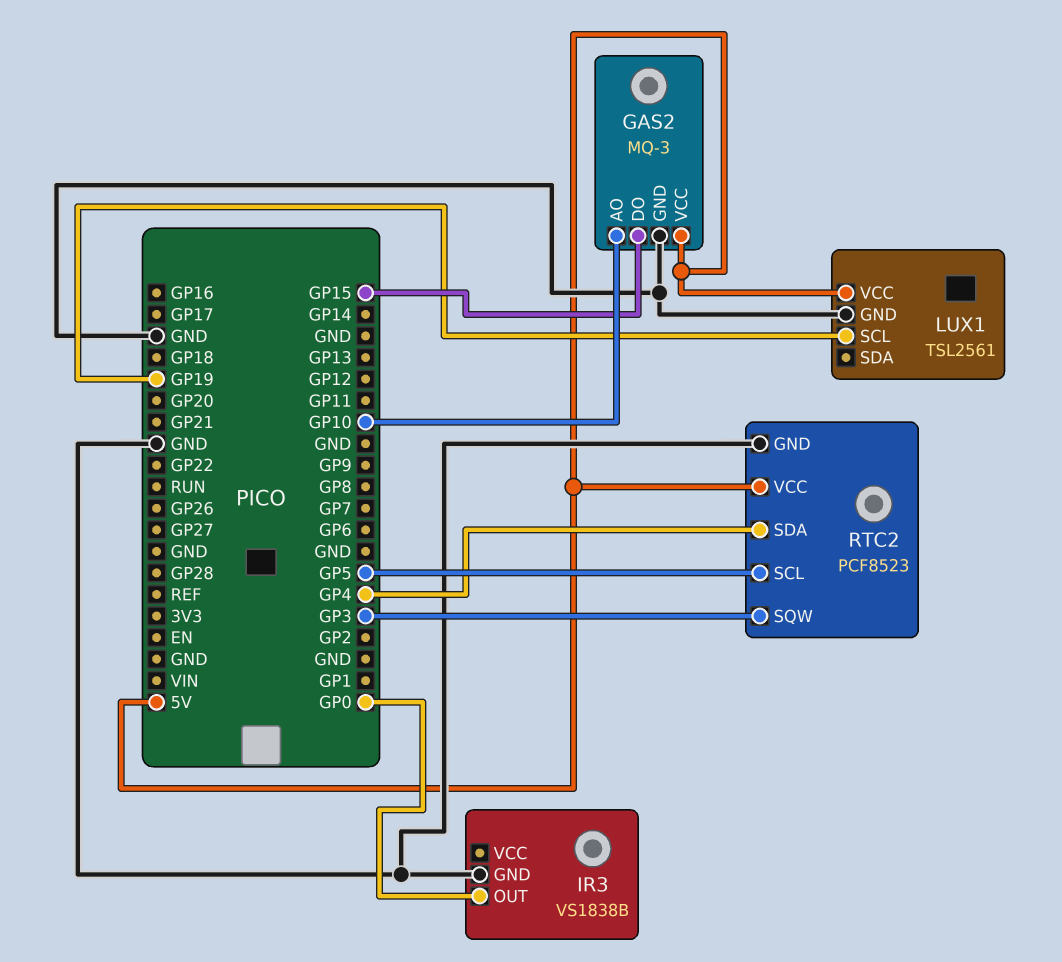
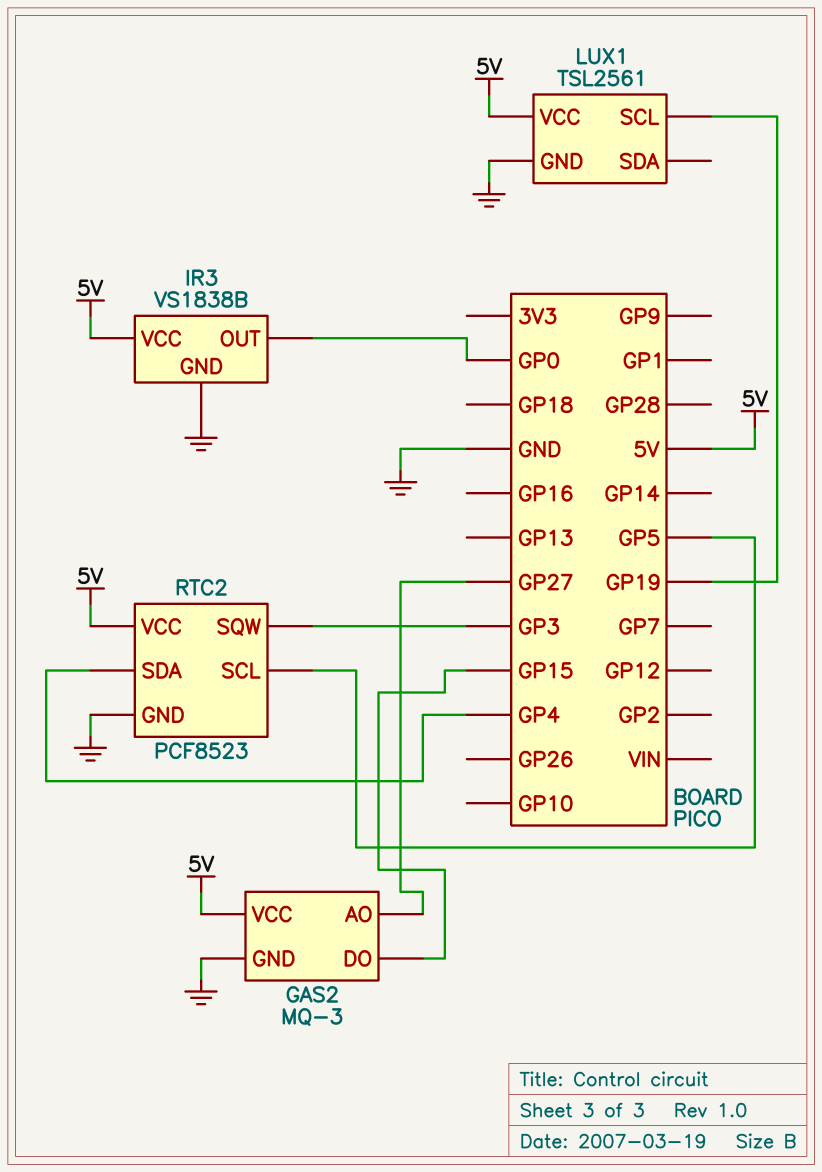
GAS2 pin AO: GP10 -> GP27
IR3 pin VCC: none -> 5V

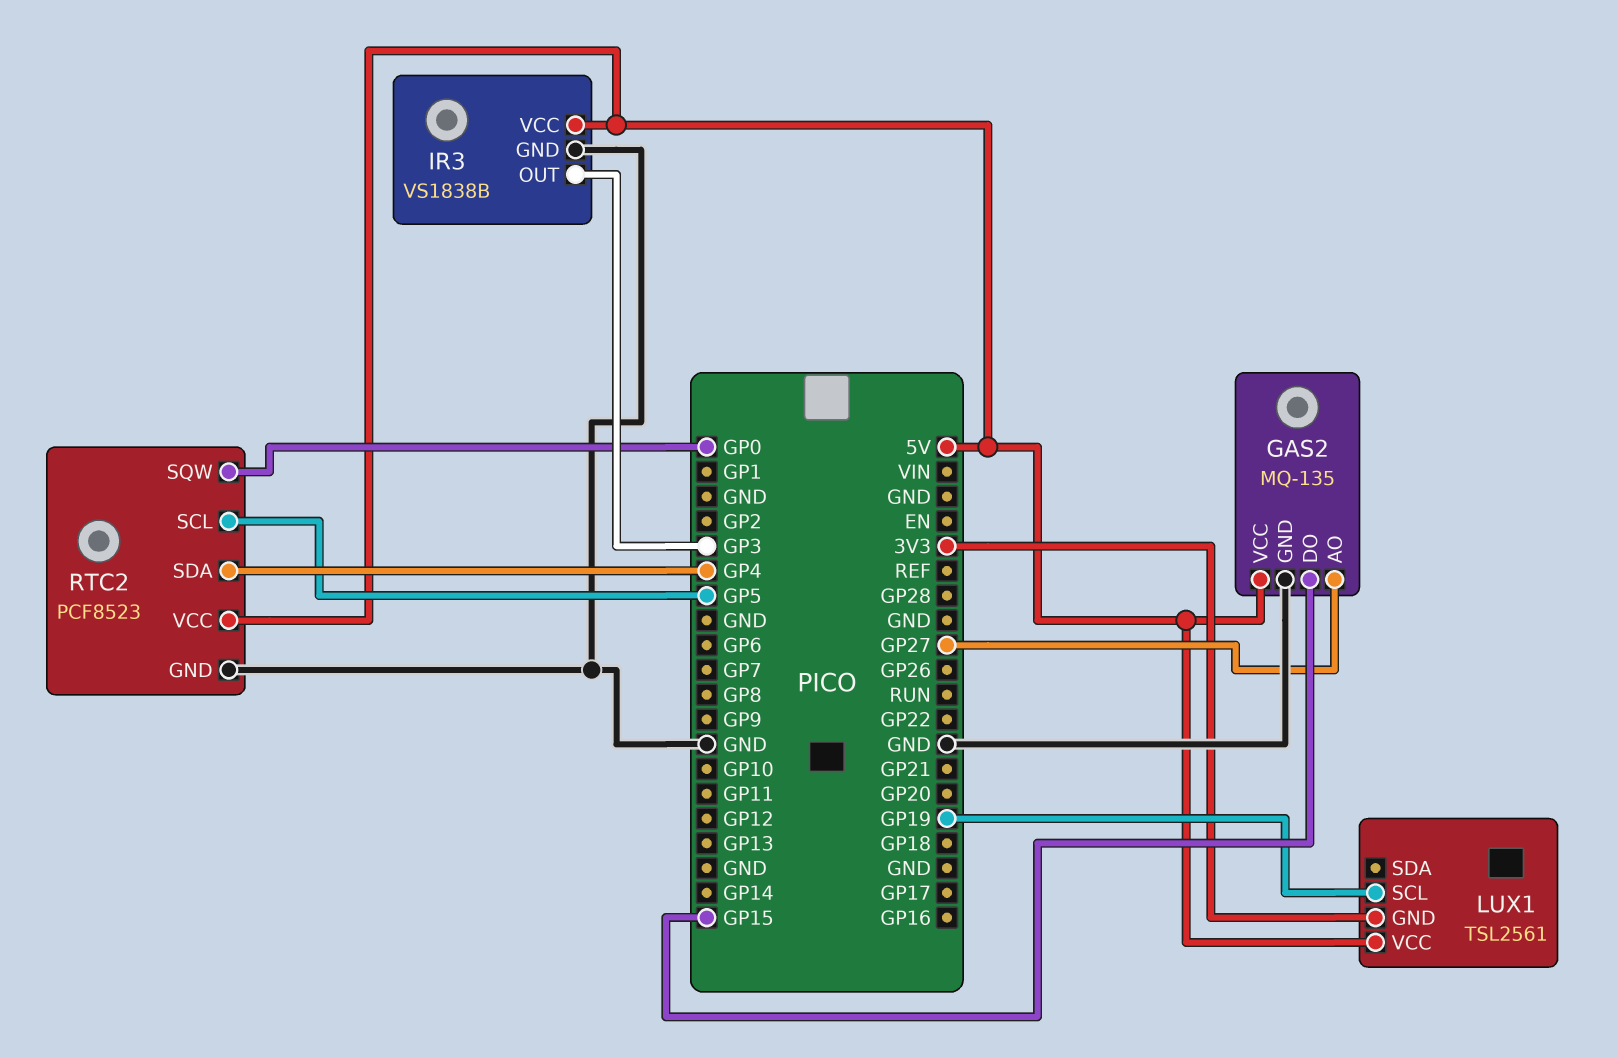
GAS2: MQ-3 -> MQ-135
IR3 pin OUT: GP0 -> GP3
LUX1 pin GND: GND -> 3V3
RTC2 pin SQW: GP3 -> GP0

